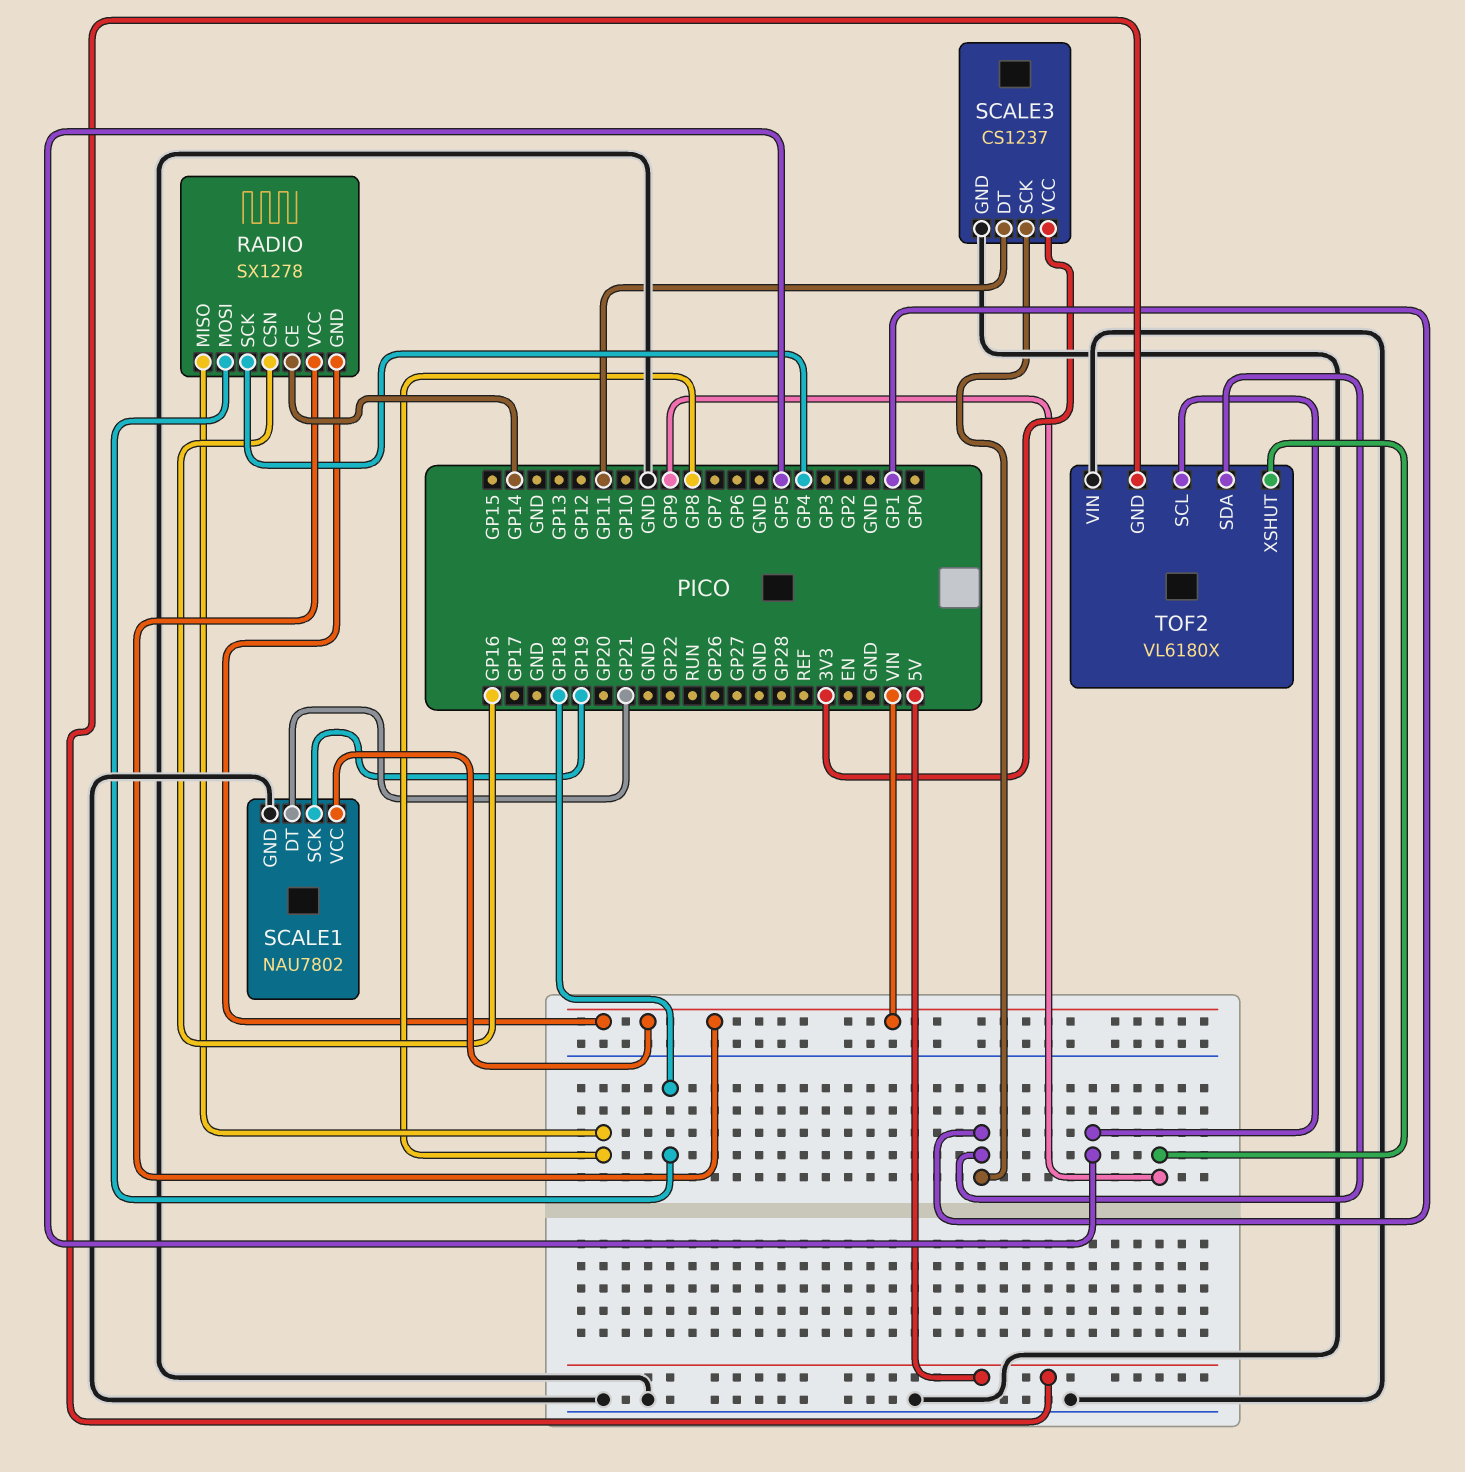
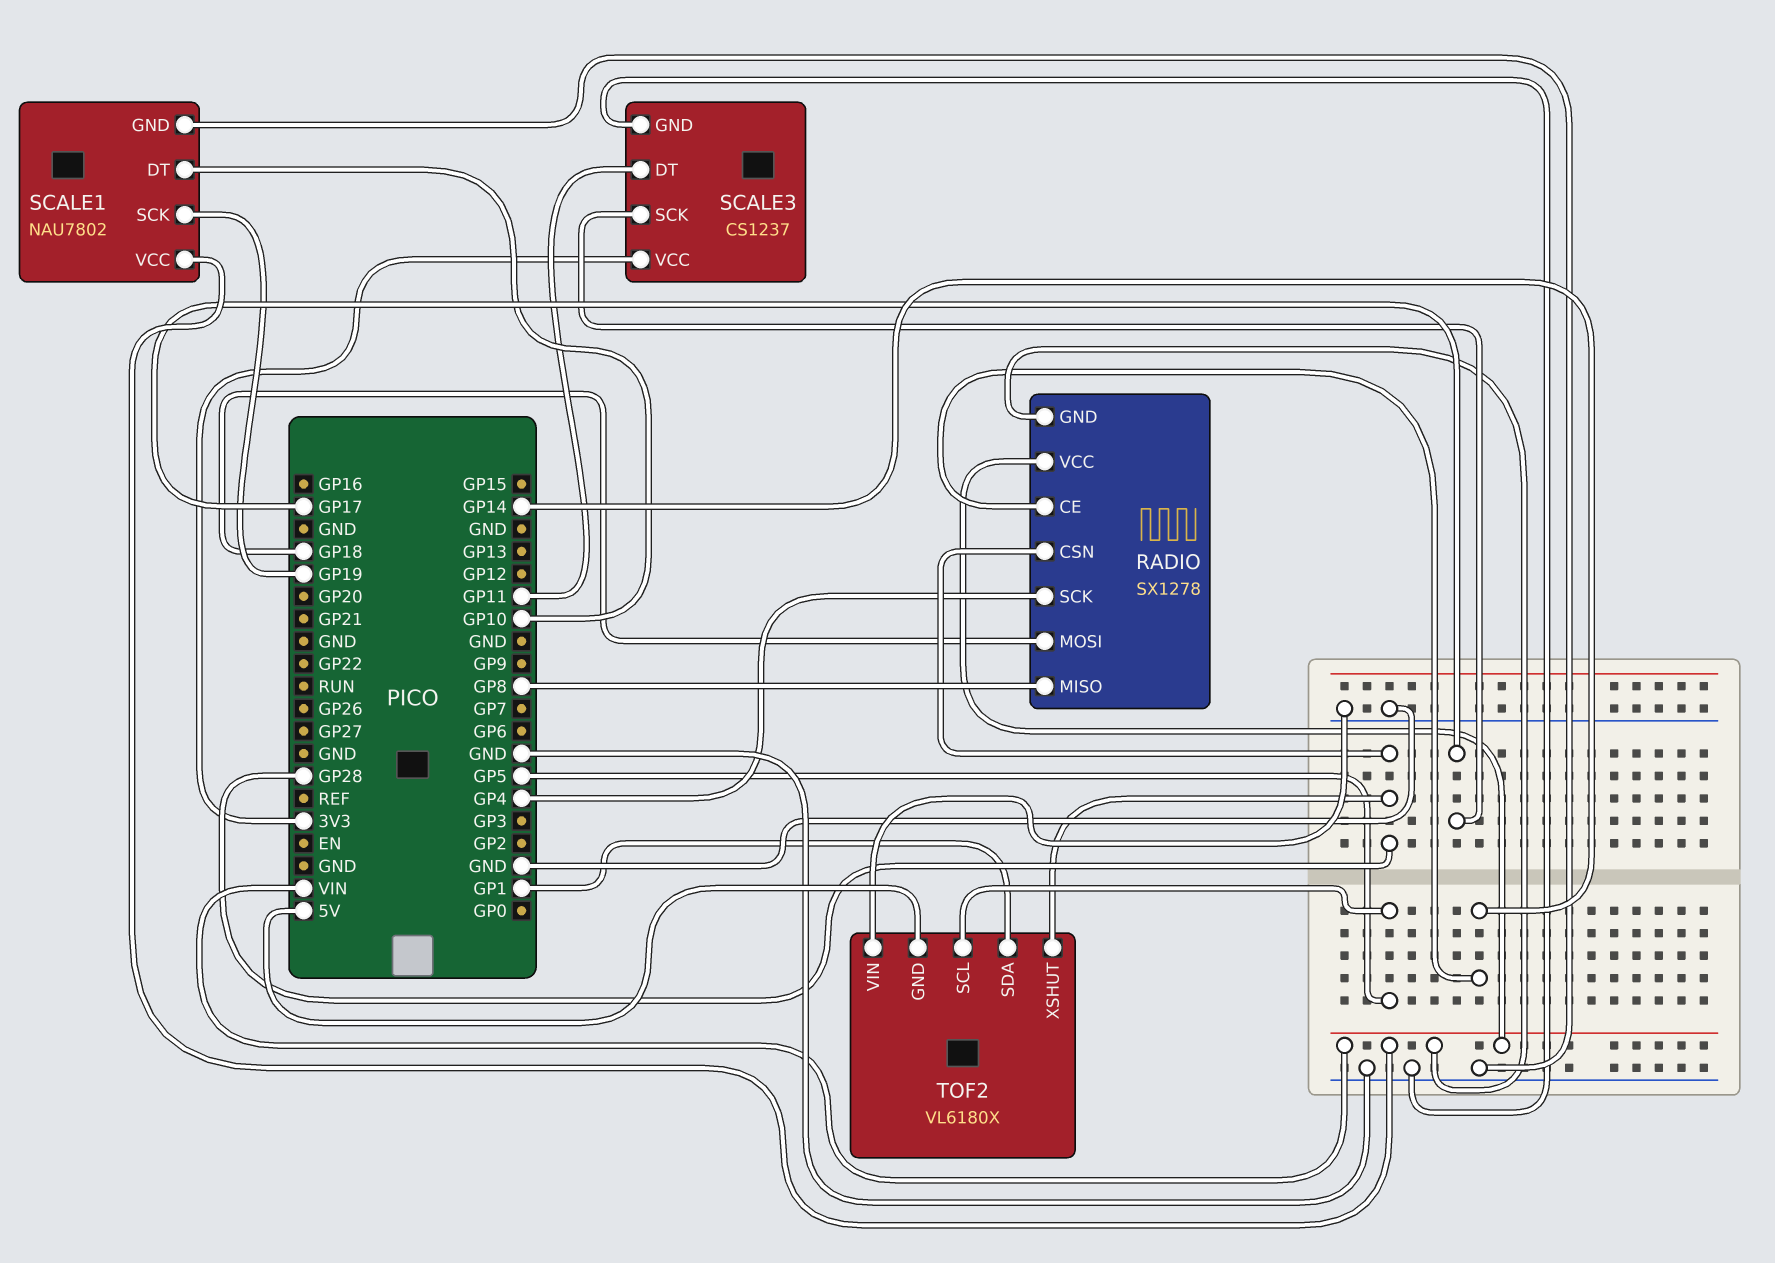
RADIO pin CSN: GP16 -> GP28
SCALE1 pin DT: GP21 -> GP10
SCALE3 pin SCK: GP1 -> GP17
TOF2 pin XSHUT: GP9 -> GP28

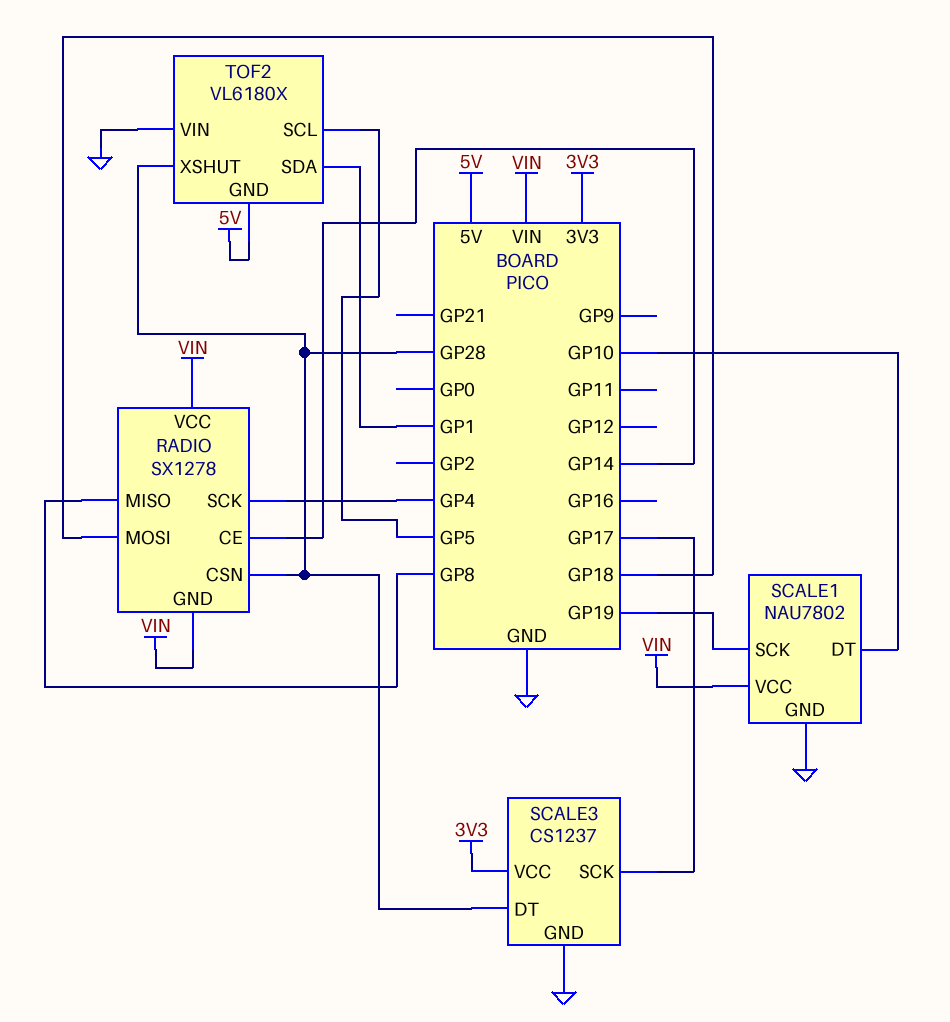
SCALE3 pin DT: GP11 -> GP28

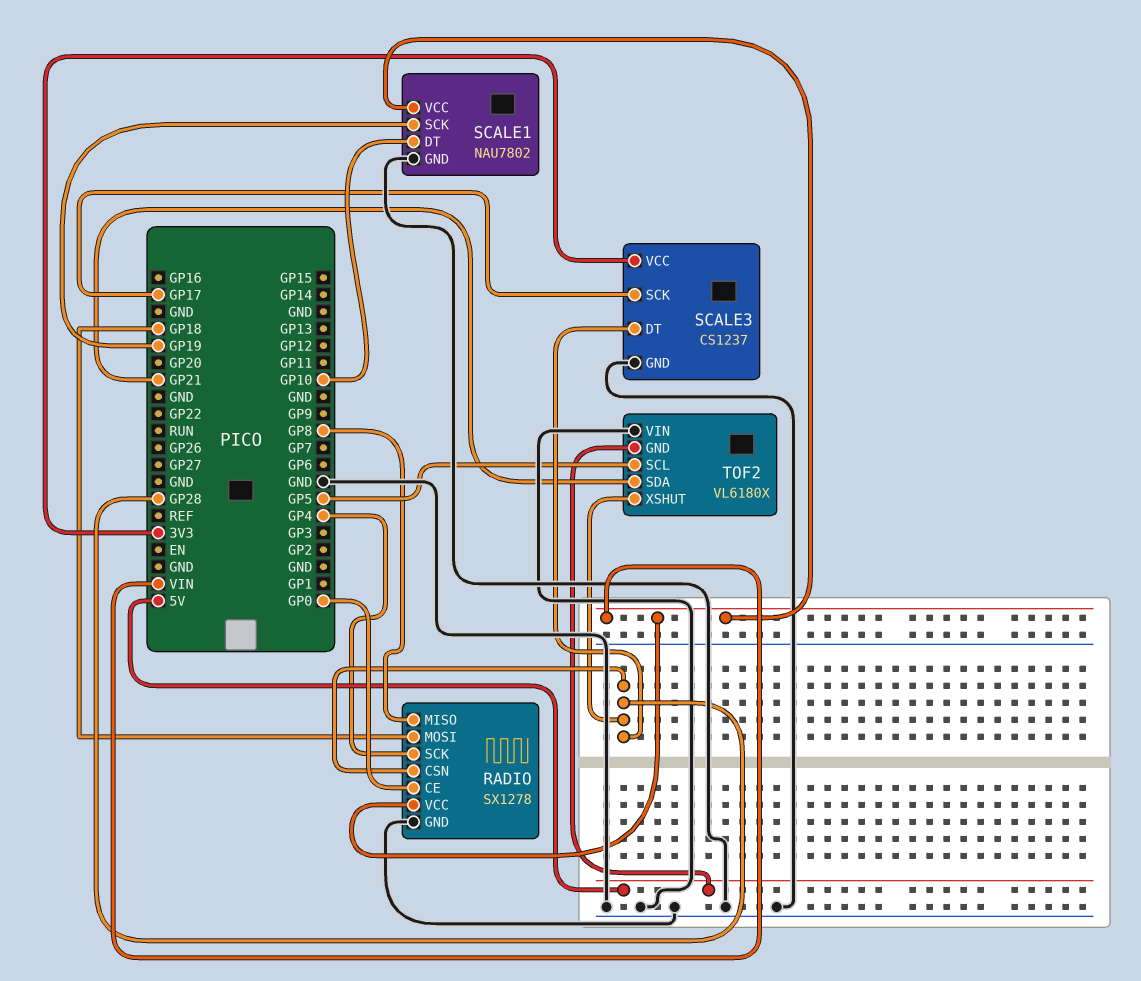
RADIO pin CE: GP14 -> GP0
RADIO pin GND: VIN -> GND
TOF2 pin SDA: GP1 -> GP21

